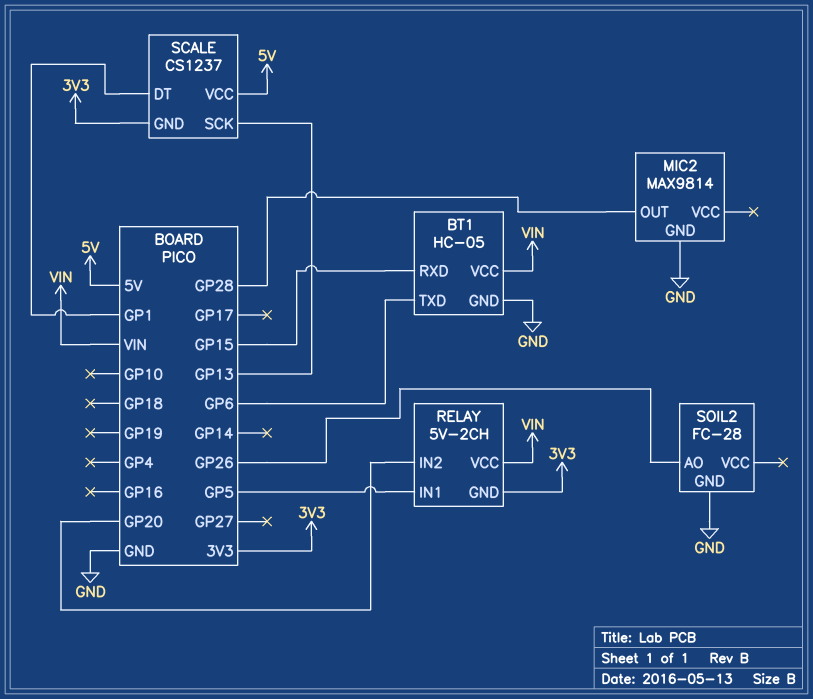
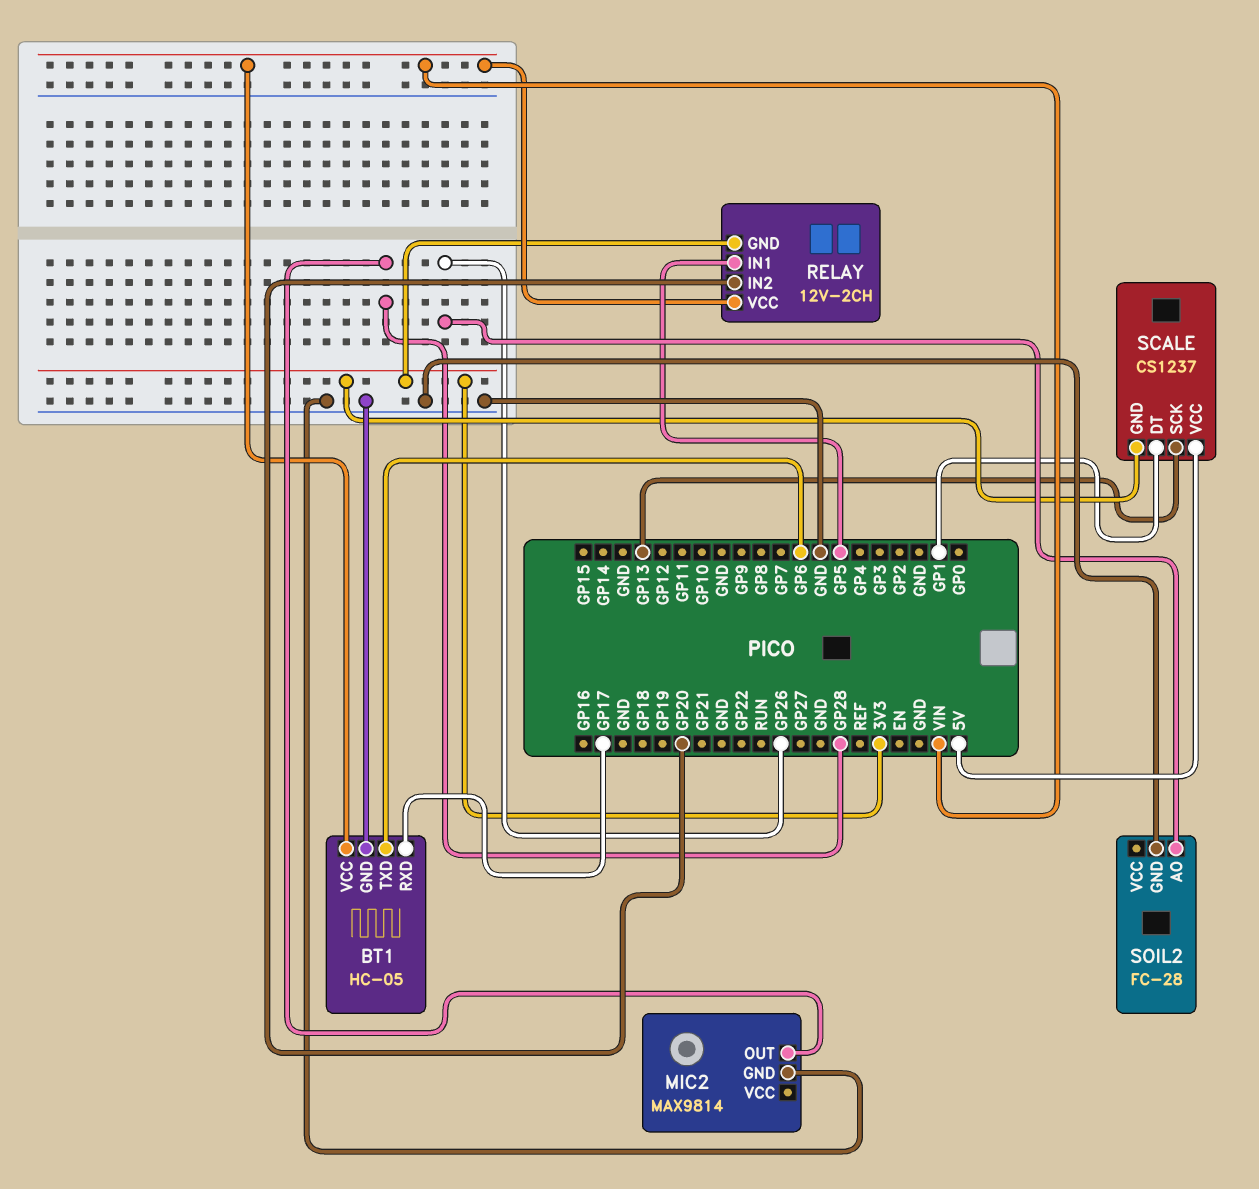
BT1 pin RXD: GP15 -> GP17
RELAY: 5V-2CH -> 12V-2CH

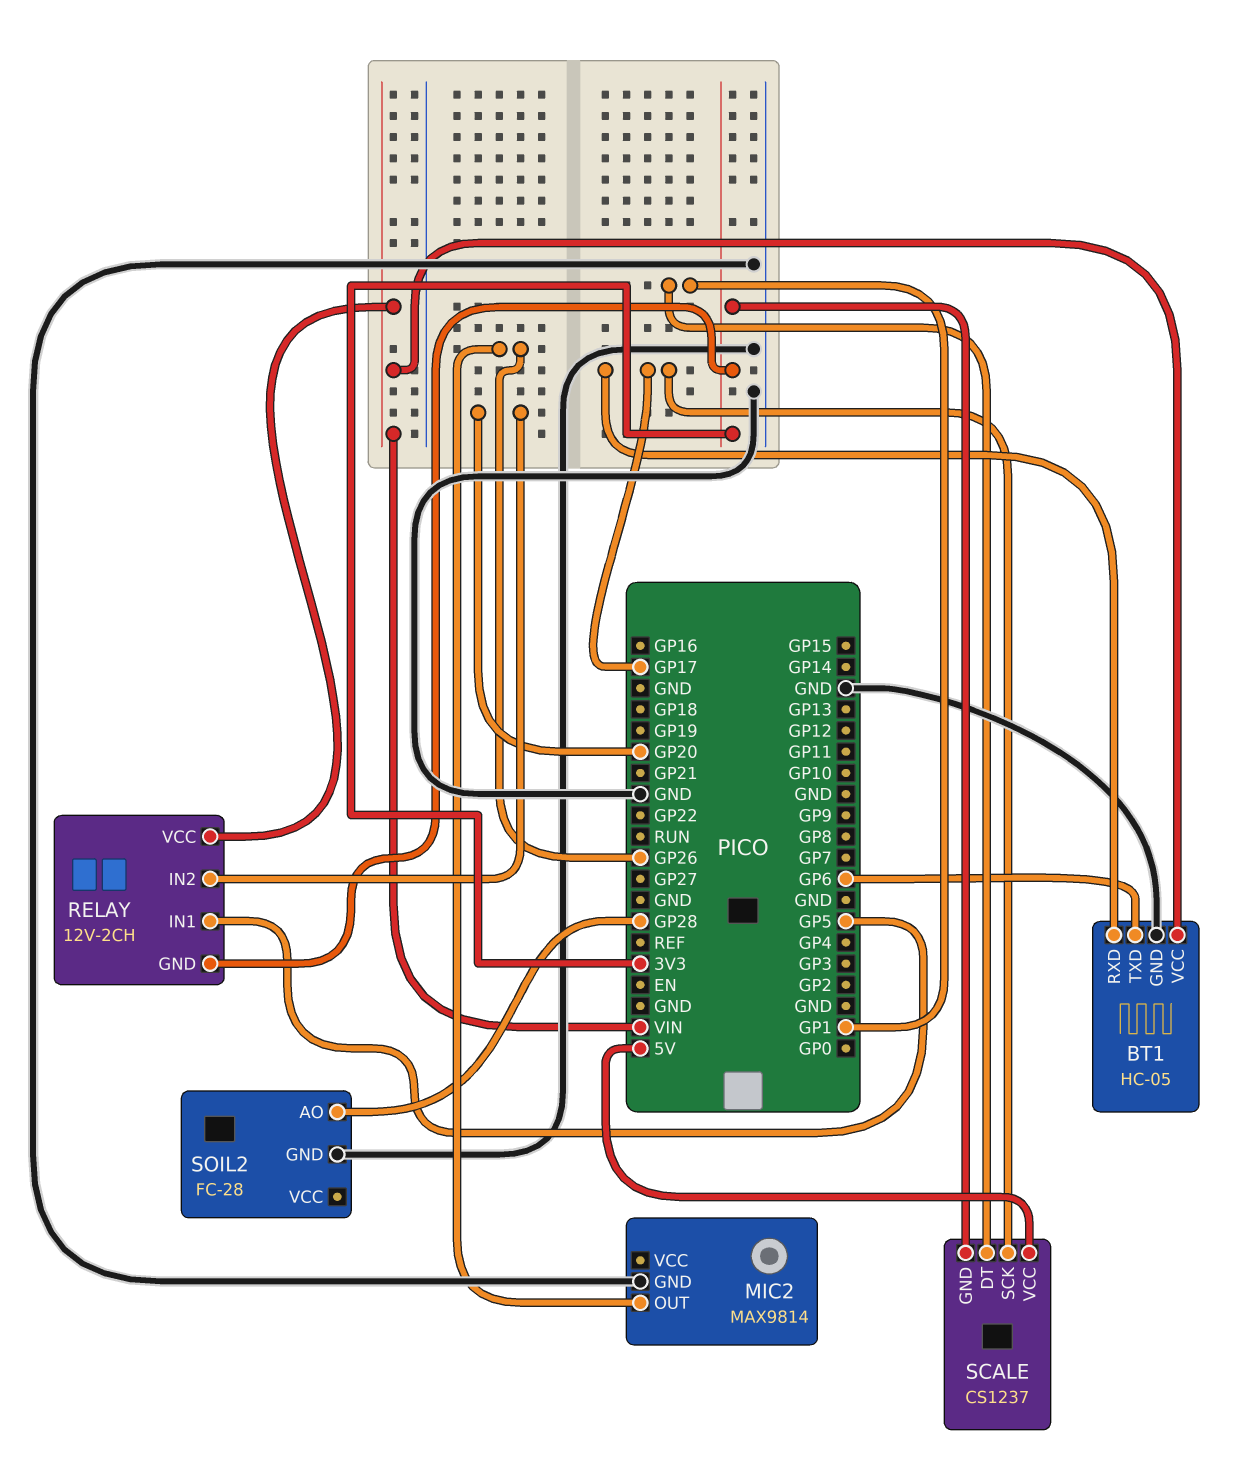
MIC2 pin OUT: GP28 -> GP26
SCALE pin SCK: GP13 -> GP17
SOIL2 pin AO: GP26 -> GP28

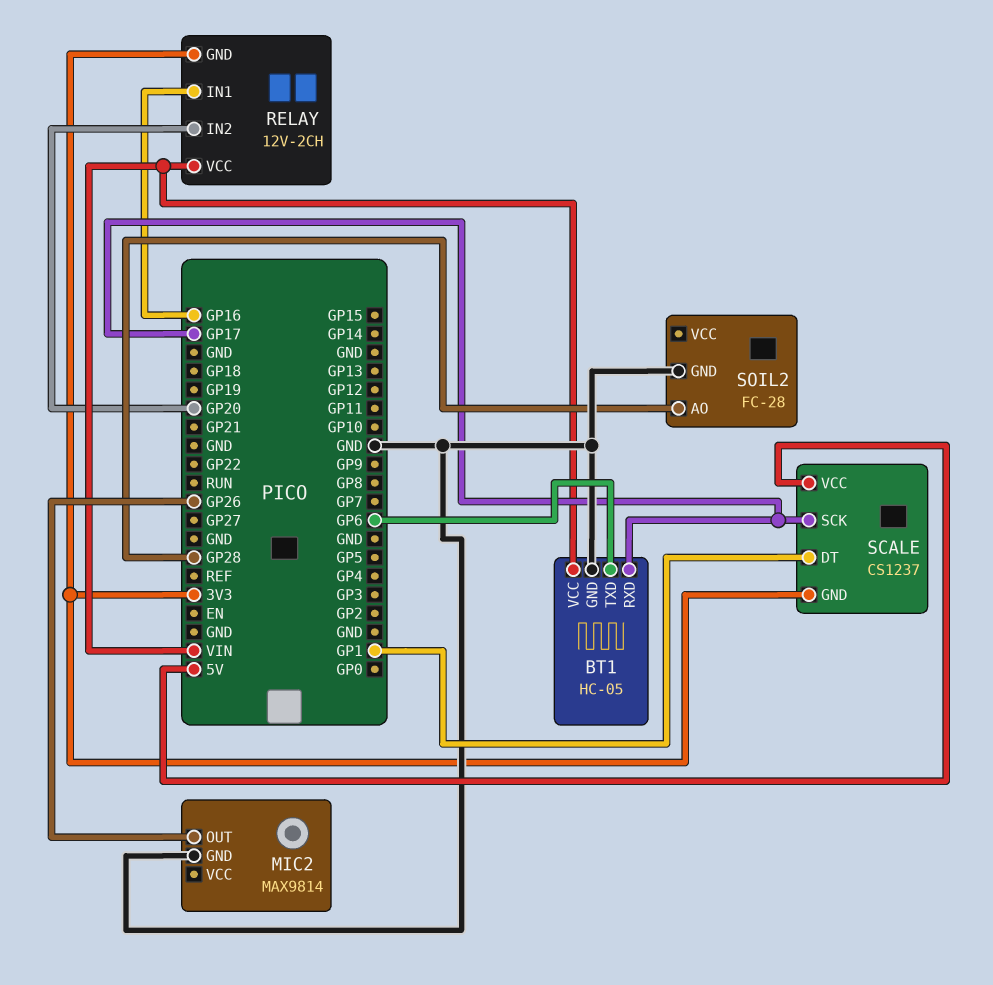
RELAY pin IN1: GP5 -> GP16

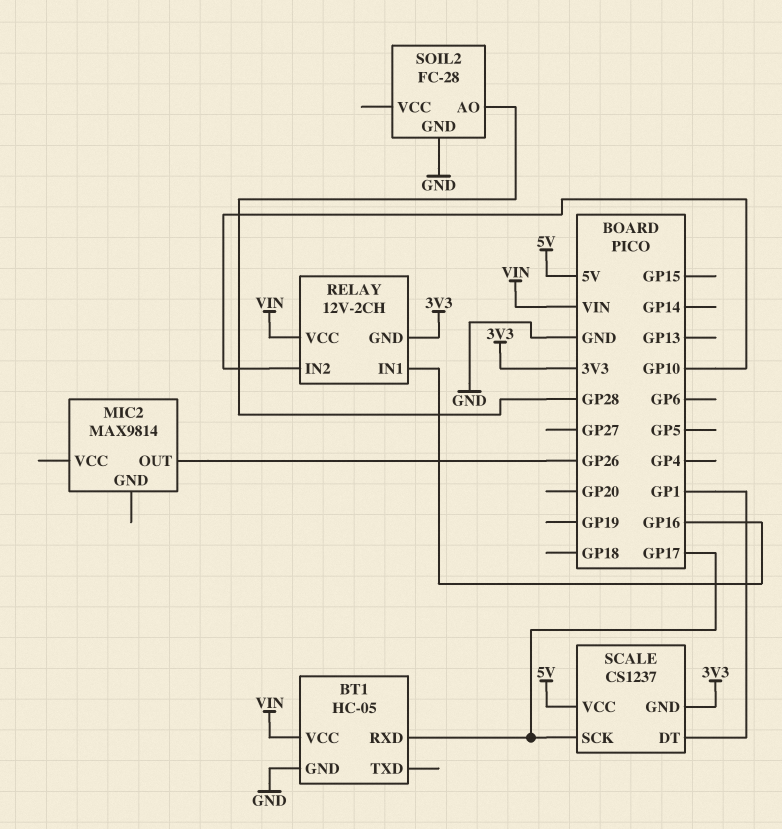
BT1 pin TXD: GP6 -> none
MIC2 pin GND: GND -> none
RELAY pin IN2: GP20 -> GP10

